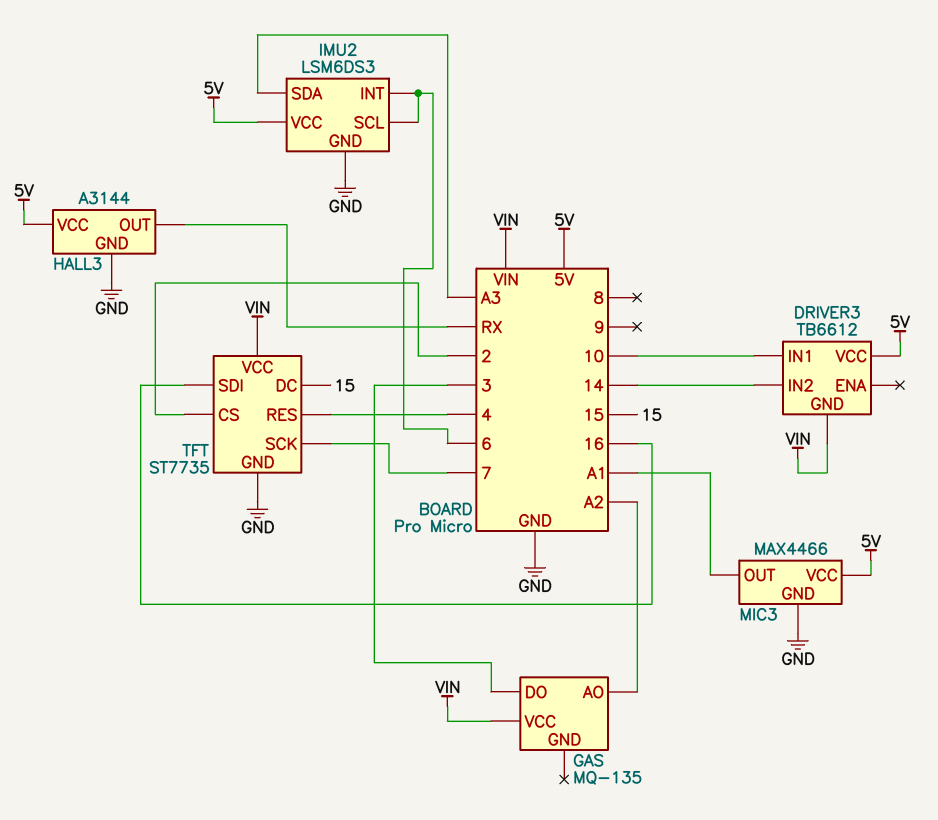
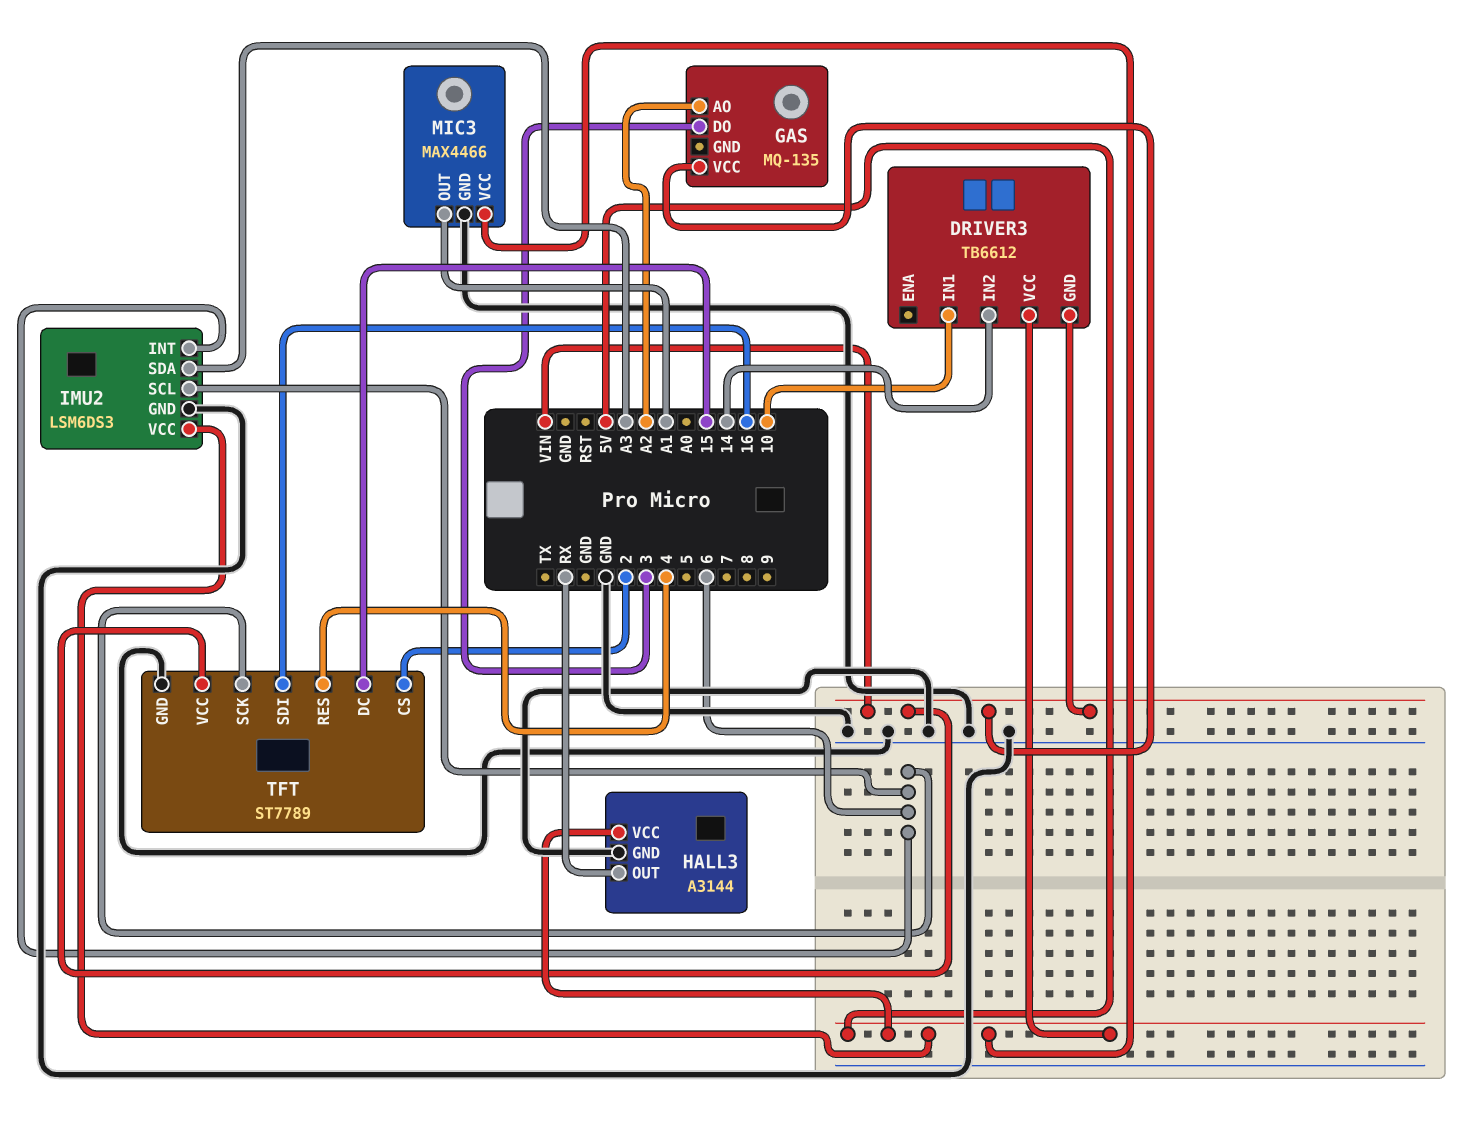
TFT: ST7735 -> ST7789
TFT pin SCK: 7 -> 6

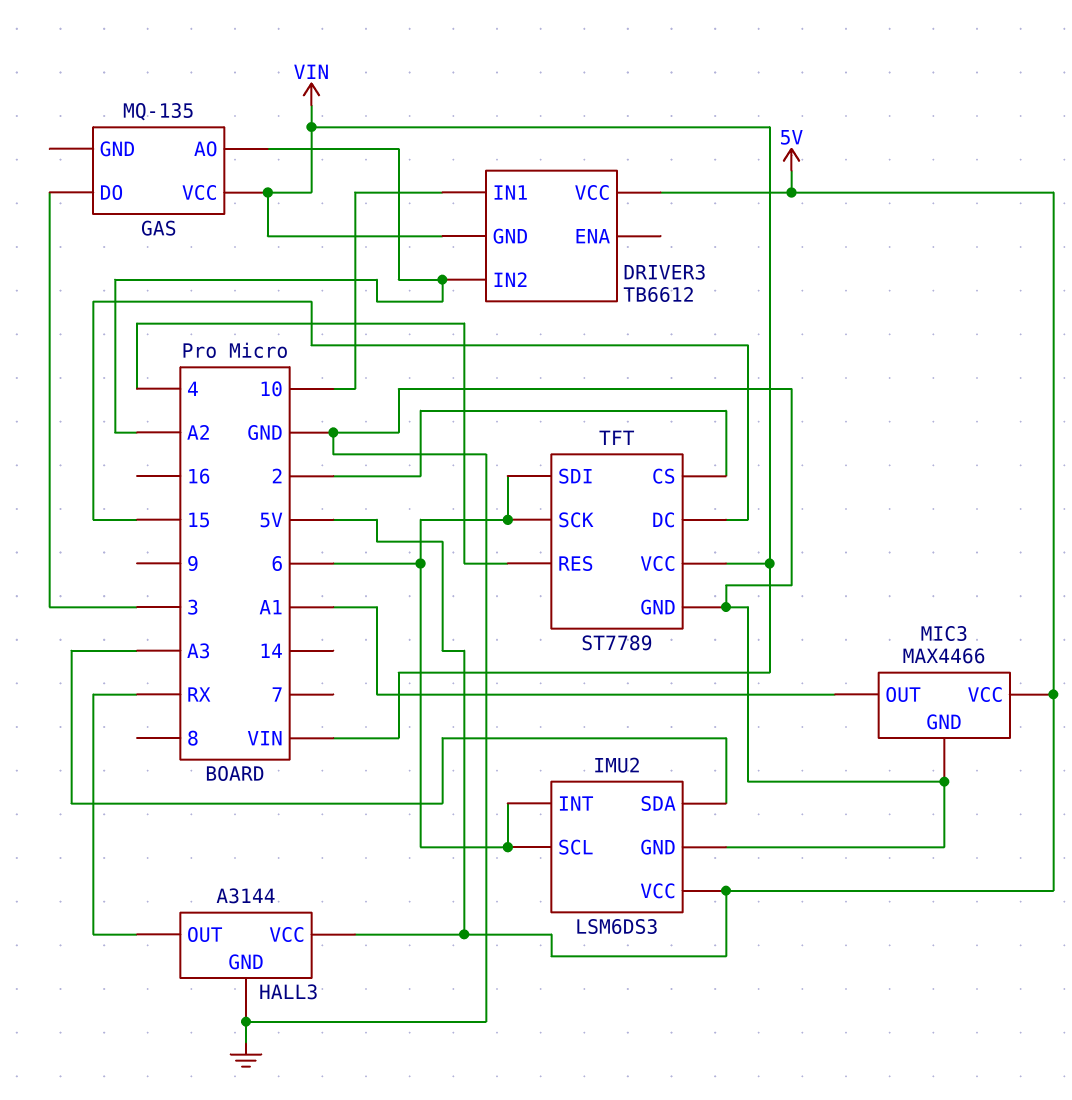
DRIVER3 pin IN2: 14 -> A2
TFT pin SDI: 16 -> 6

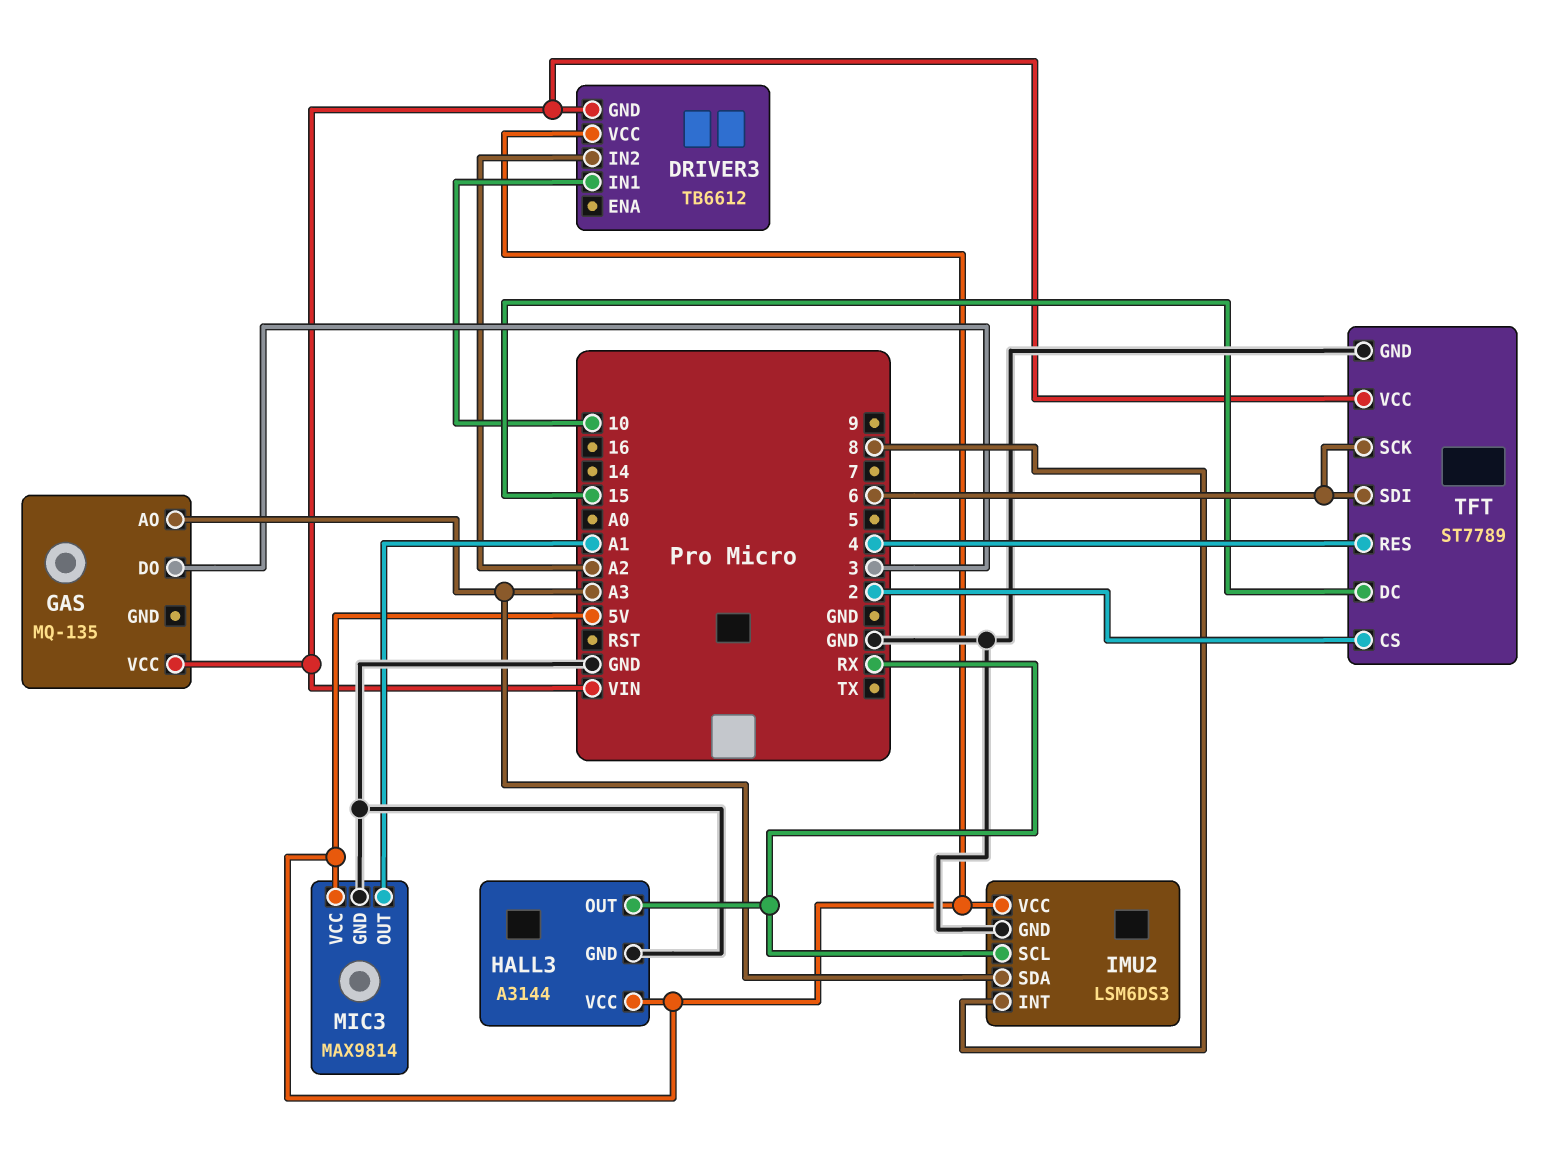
GAS pin AO: A2 -> A3
IMU2 pin INT: 6 -> 8
IMU2 pin SCL: 6 -> RX
MIC3: MAX4466 -> MAX9814

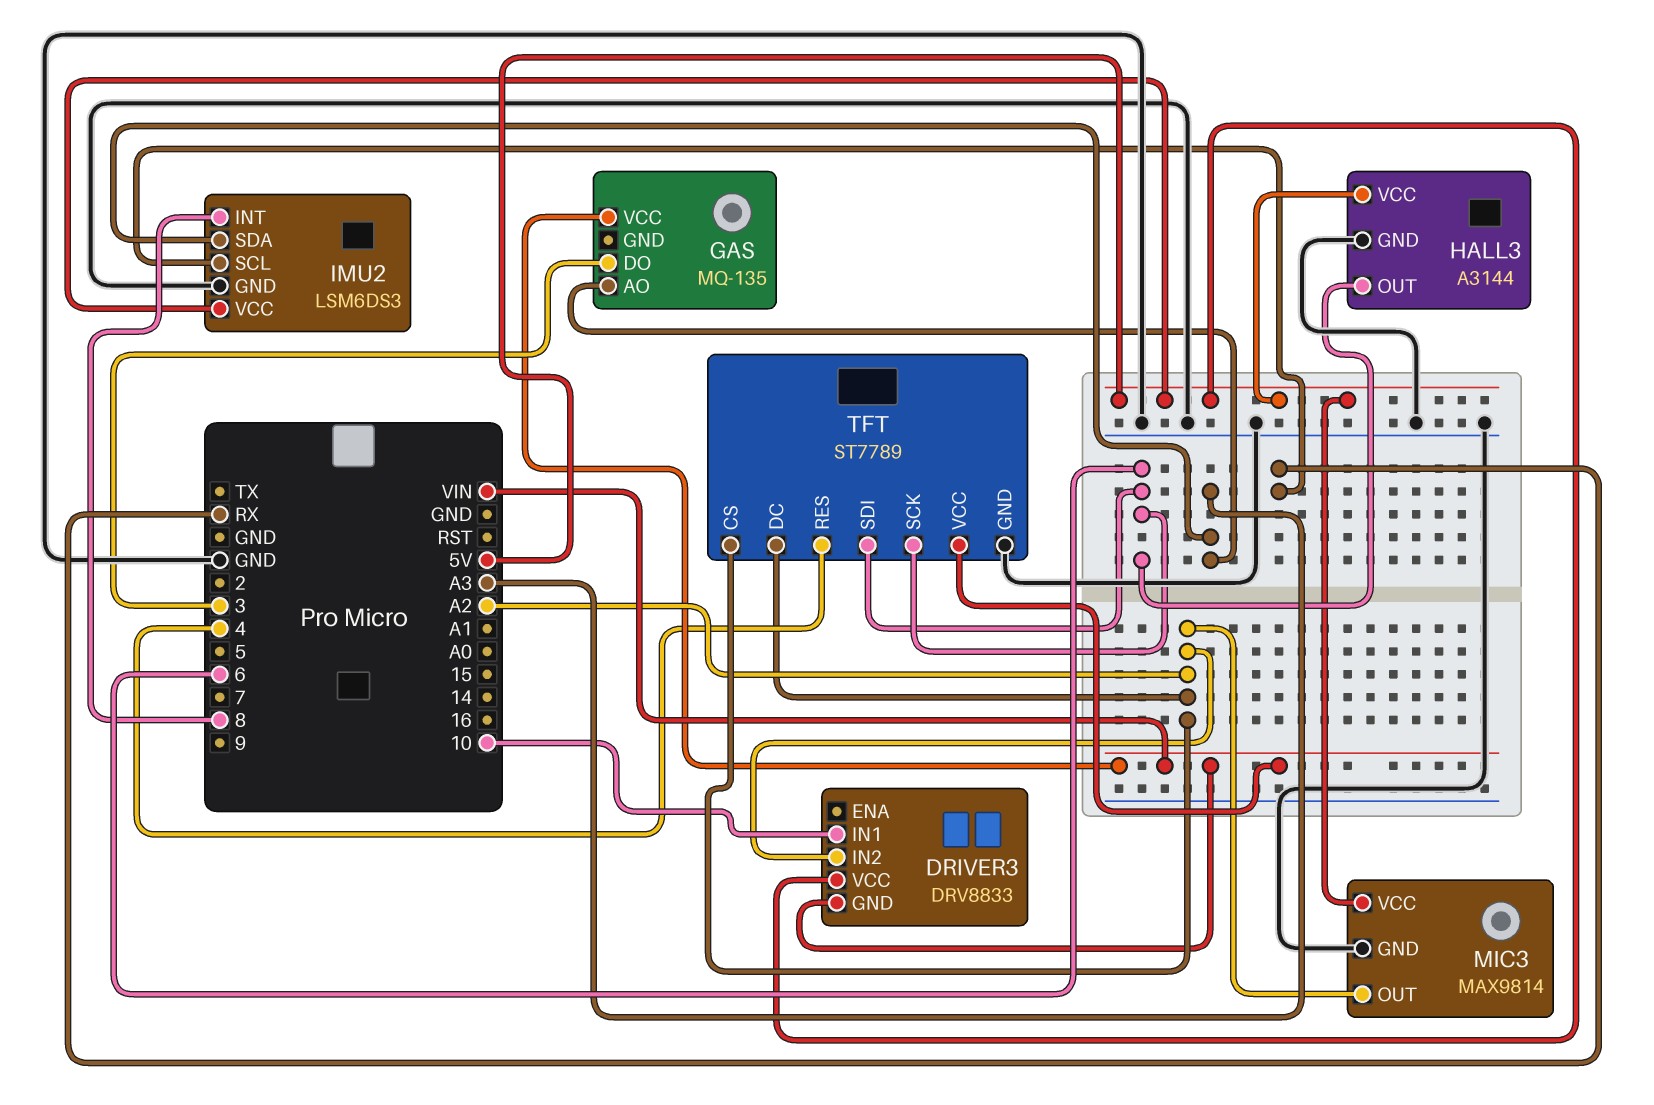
DRIVER3: TB6612 -> DRV8833
HALL3 pin OUT: RX -> 6
MIC3 pin OUT: A1 -> A2
TFT pin CS: 2 -> A2
TFT pin DC: 15 -> A2

